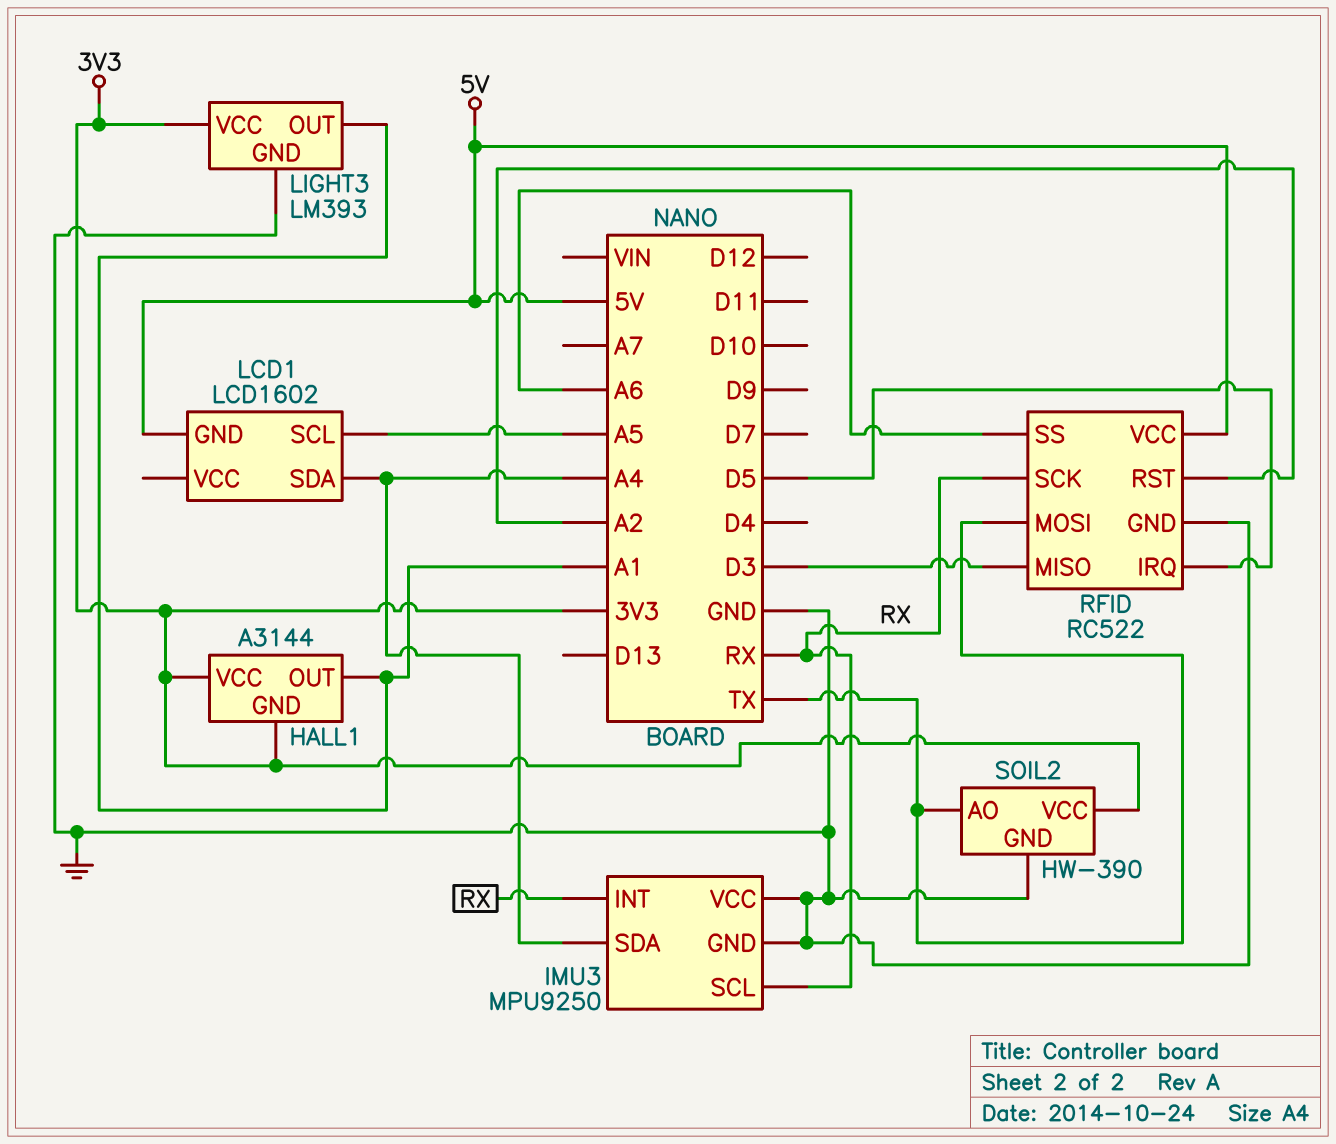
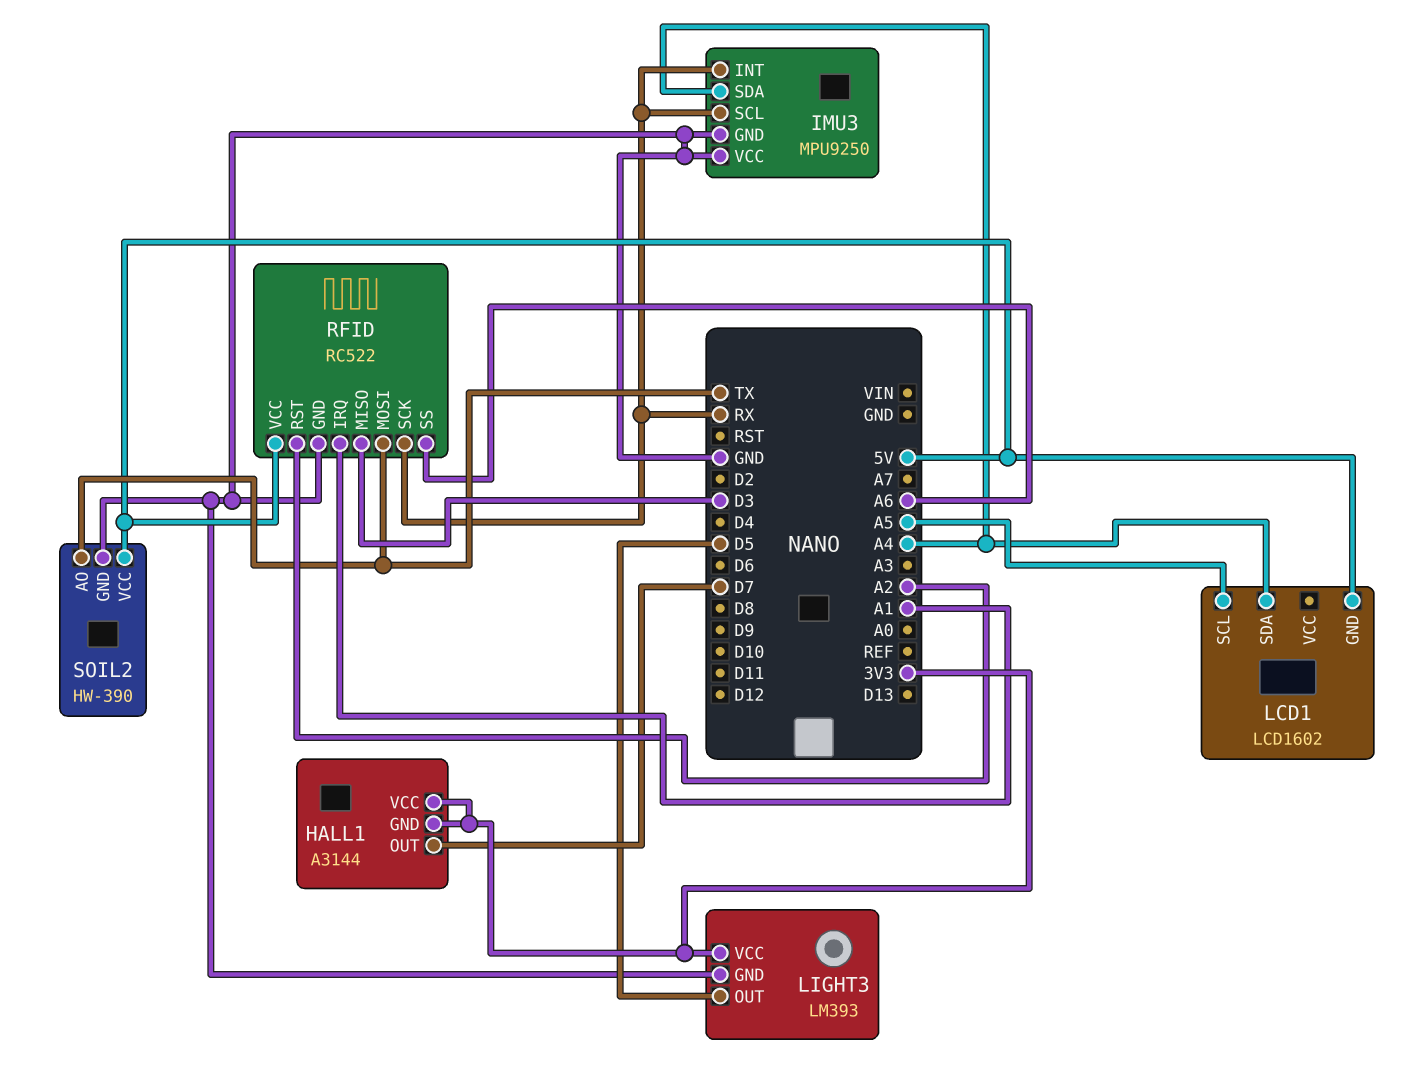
HALL1 pin OUT: A1 -> D7
LIGHT3 pin OUT: A1 -> D5
RFID pin IRQ: D5 -> A1
SOIL2 pin VCC: 3V3 -> 5V

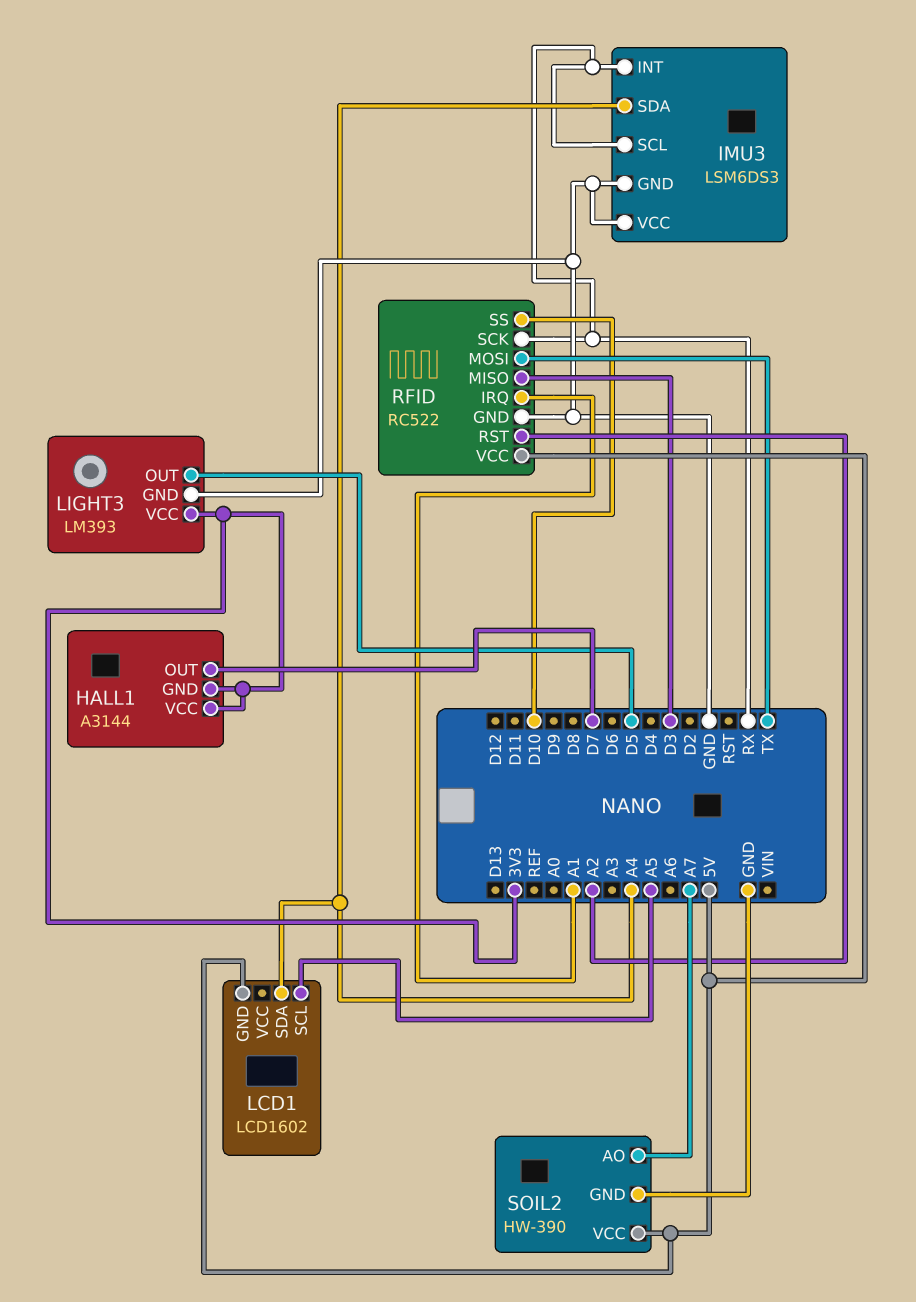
IMU3: MPU9250 -> LSM6DS3
RFID pin SS: A6 -> D10
SOIL2 pin AO: TX -> A7

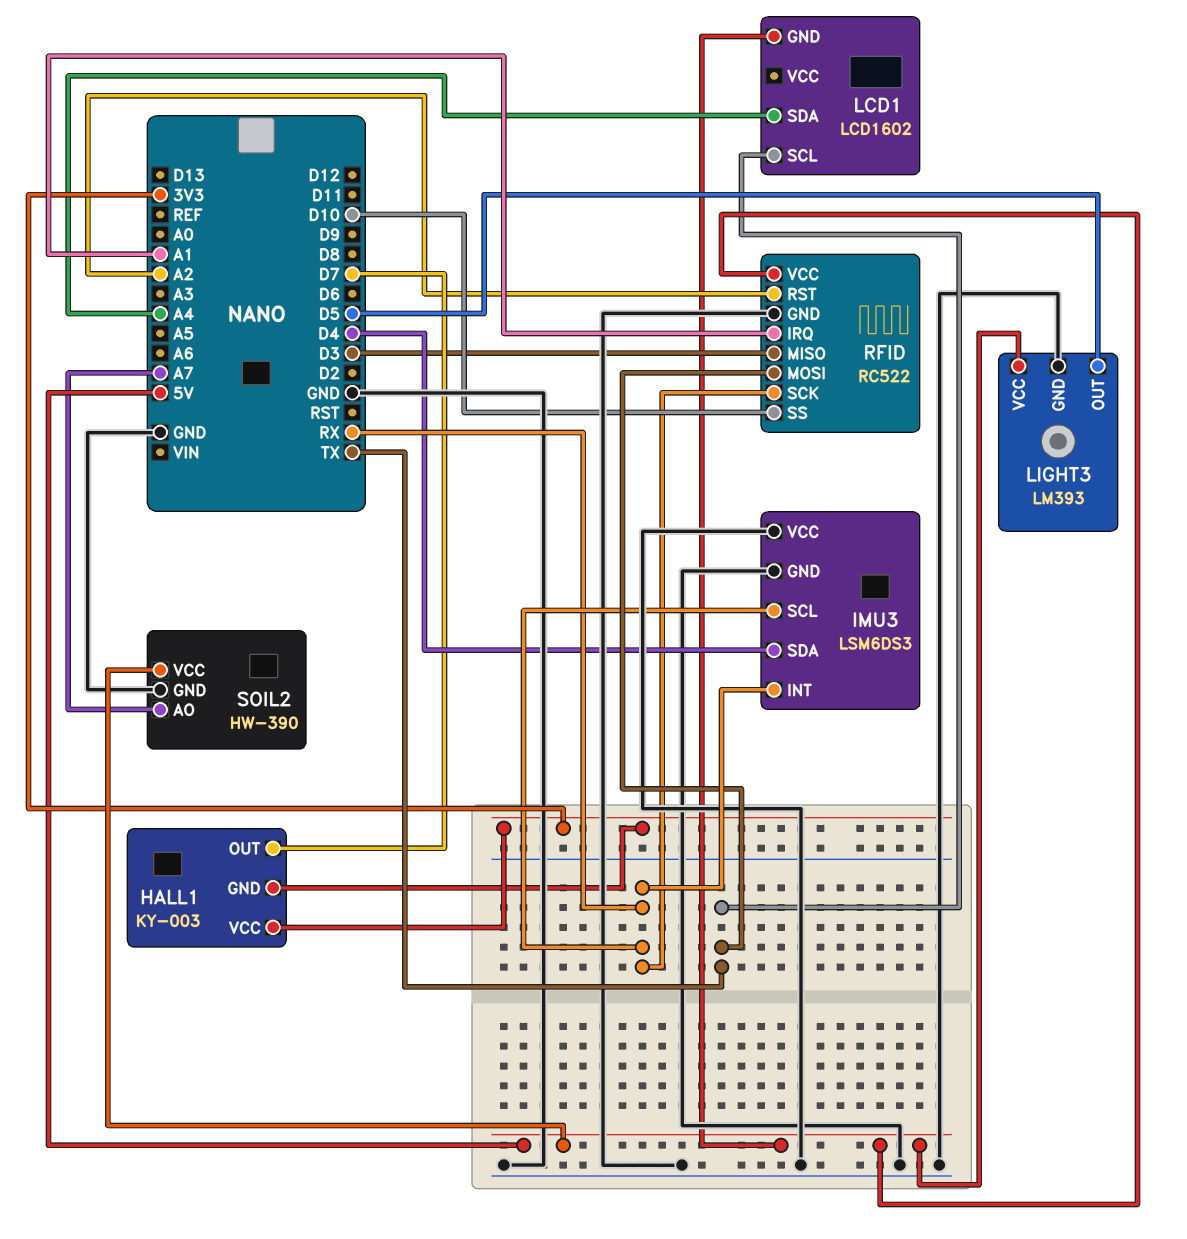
HALL1: A3144 -> KY-003
IMU3 pin SDA: A4 -> D4
LCD1 pin SCL: A5 -> TX
LIGHT3 pin VCC: 3V3 -> 5V

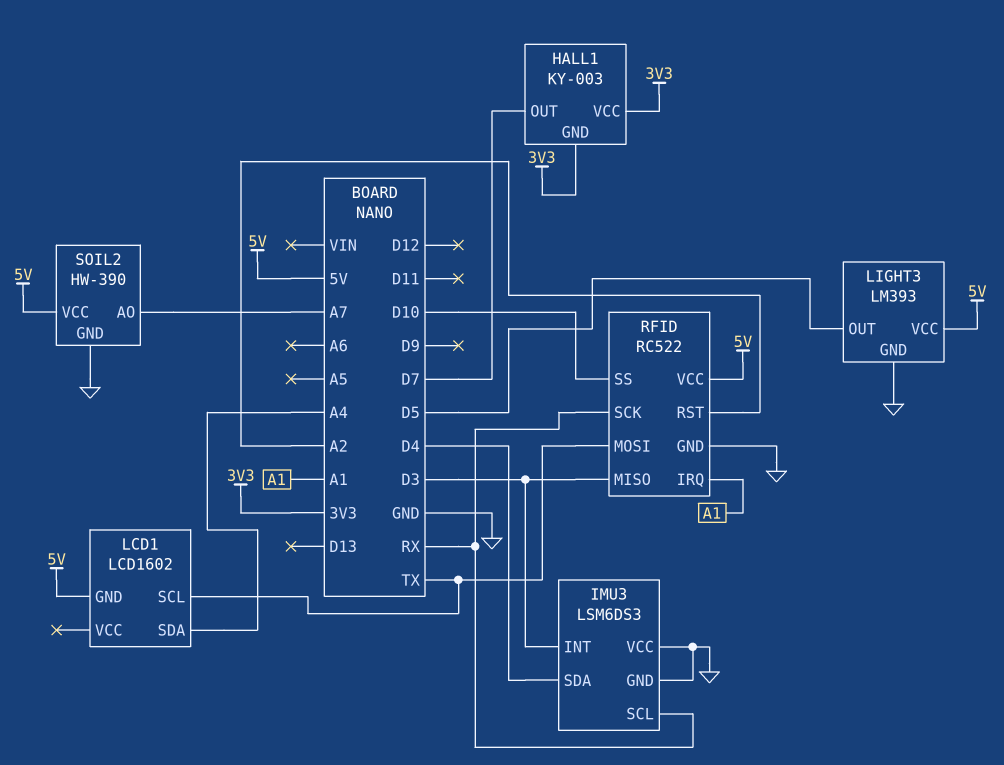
IMU3 pin INT: RX -> D3

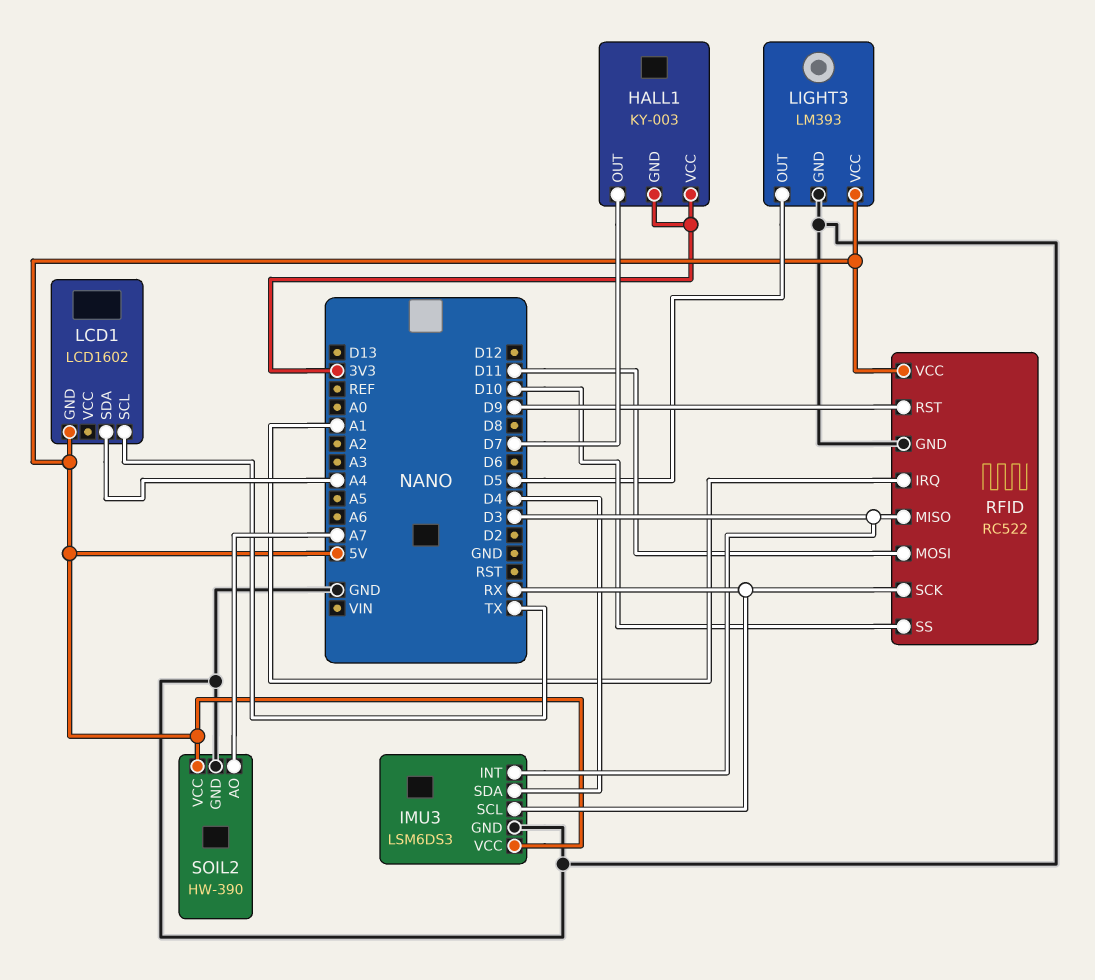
IMU3 pin VCC: GND -> 5V
RFID pin MOSI: TX -> D11
RFID pin RST: A2 -> D9

